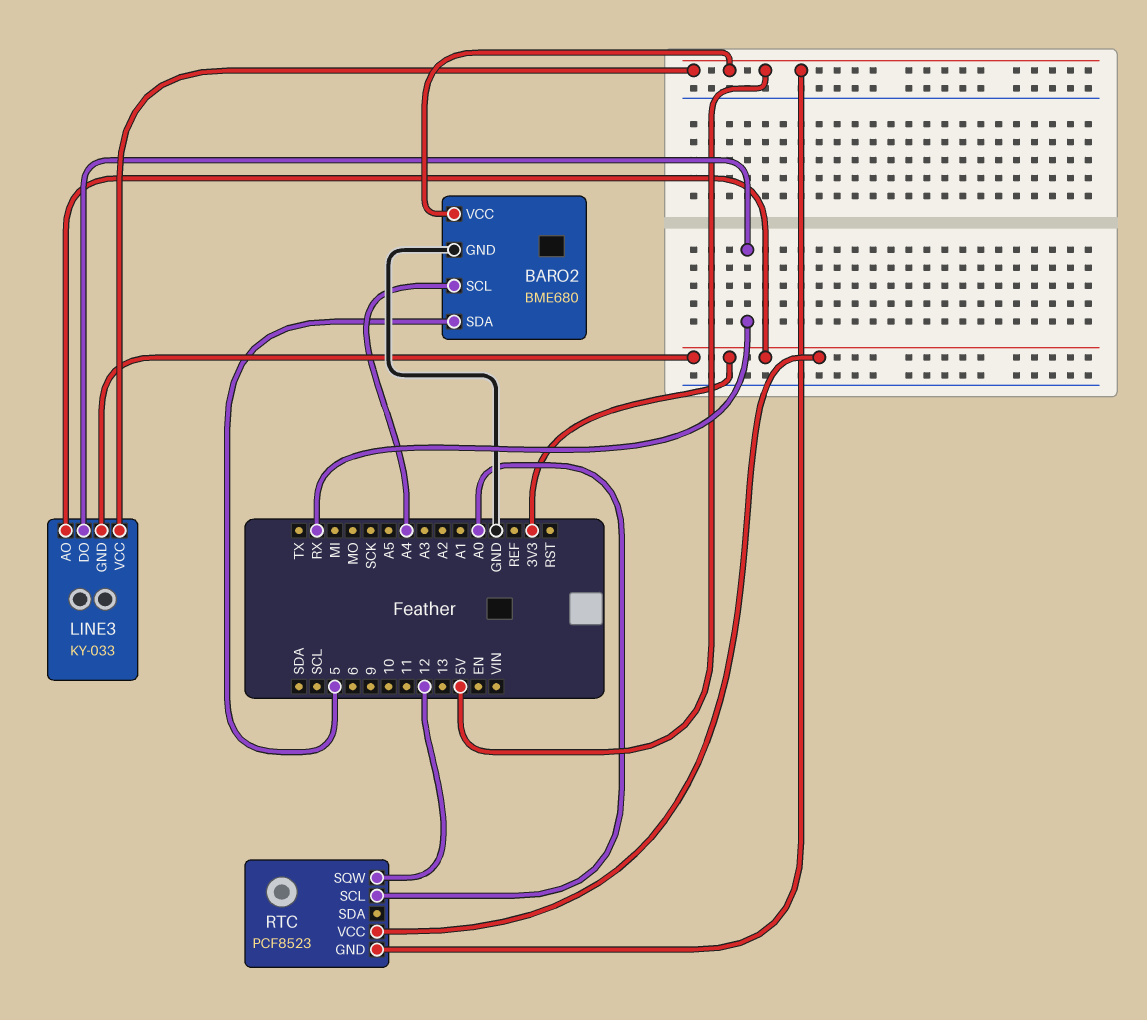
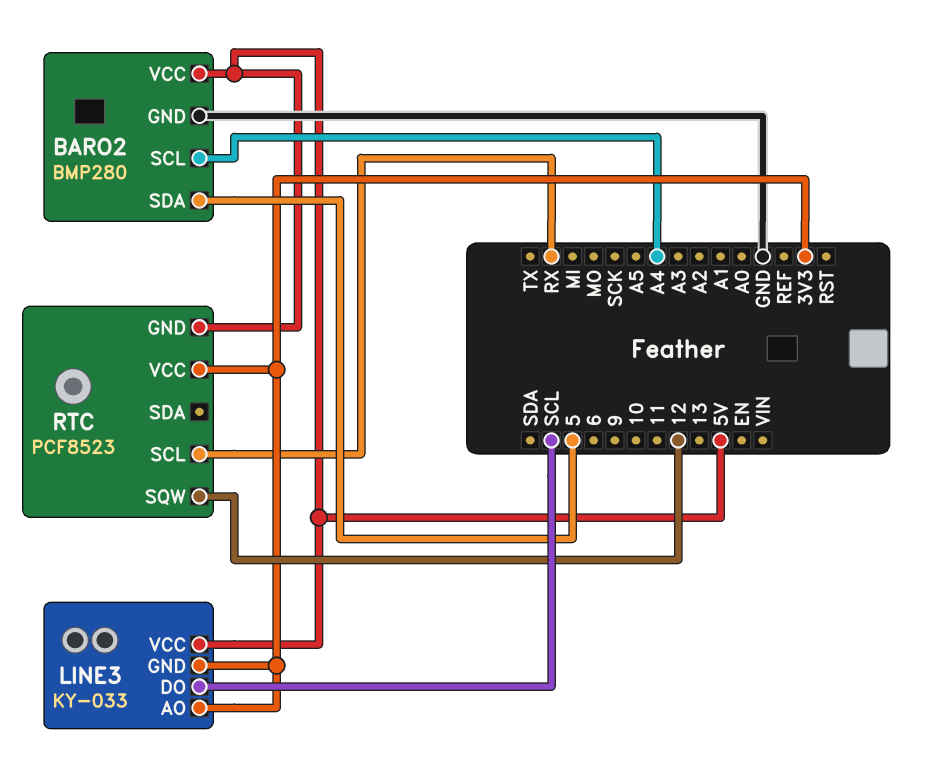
BARO2: BME680 -> BMP280
LINE3 pin DO: RX -> SCL
RTC pin SCL: A0 -> RX

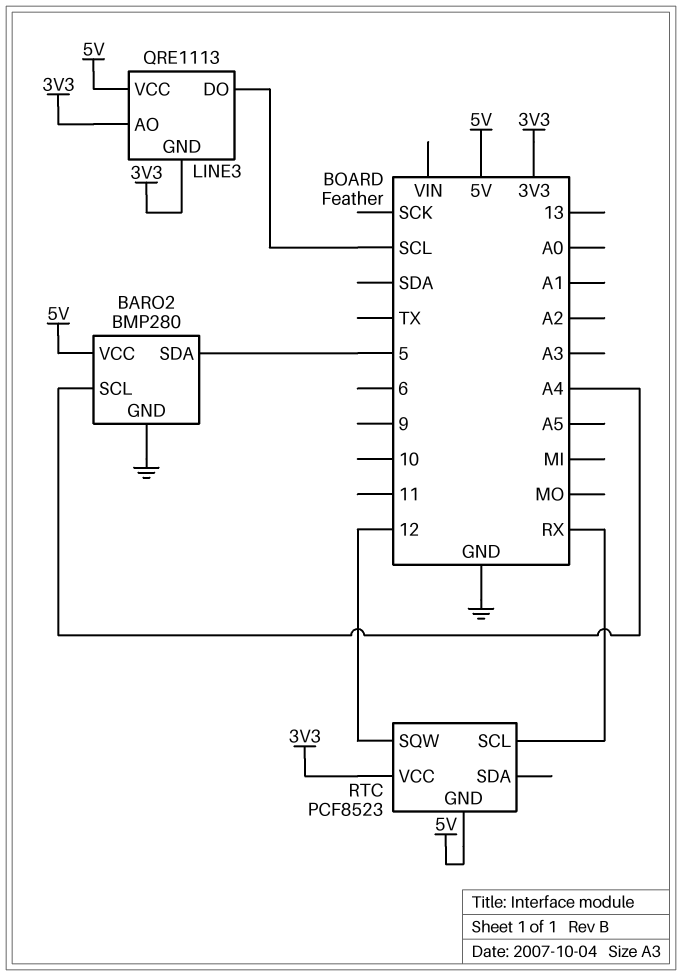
LINE3: KY-033 -> QRE1113

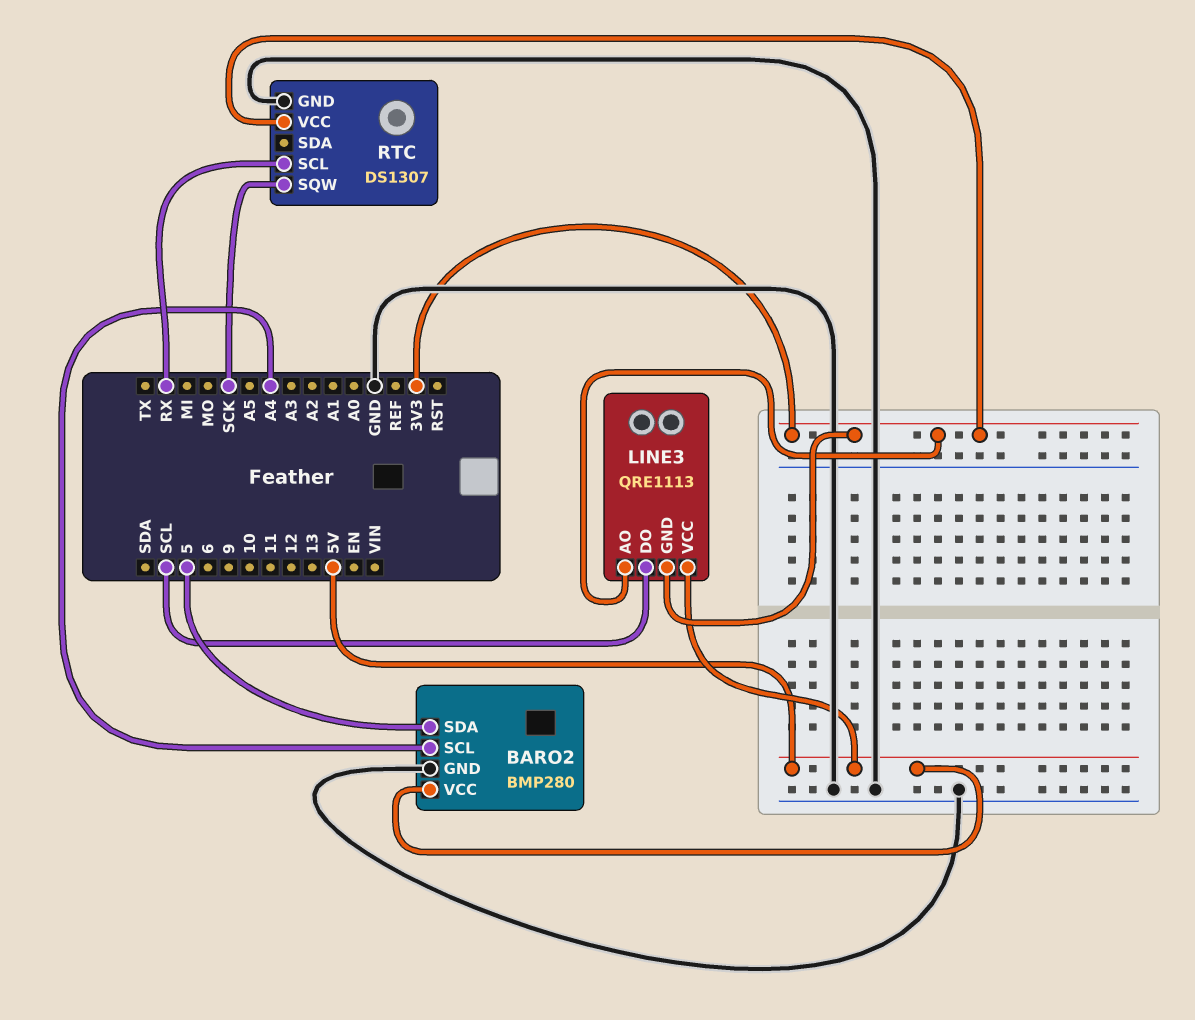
RTC: PCF8523 -> DS1307
RTC pin GND: 5V -> GND
RTC pin SQW: 12 -> SCK

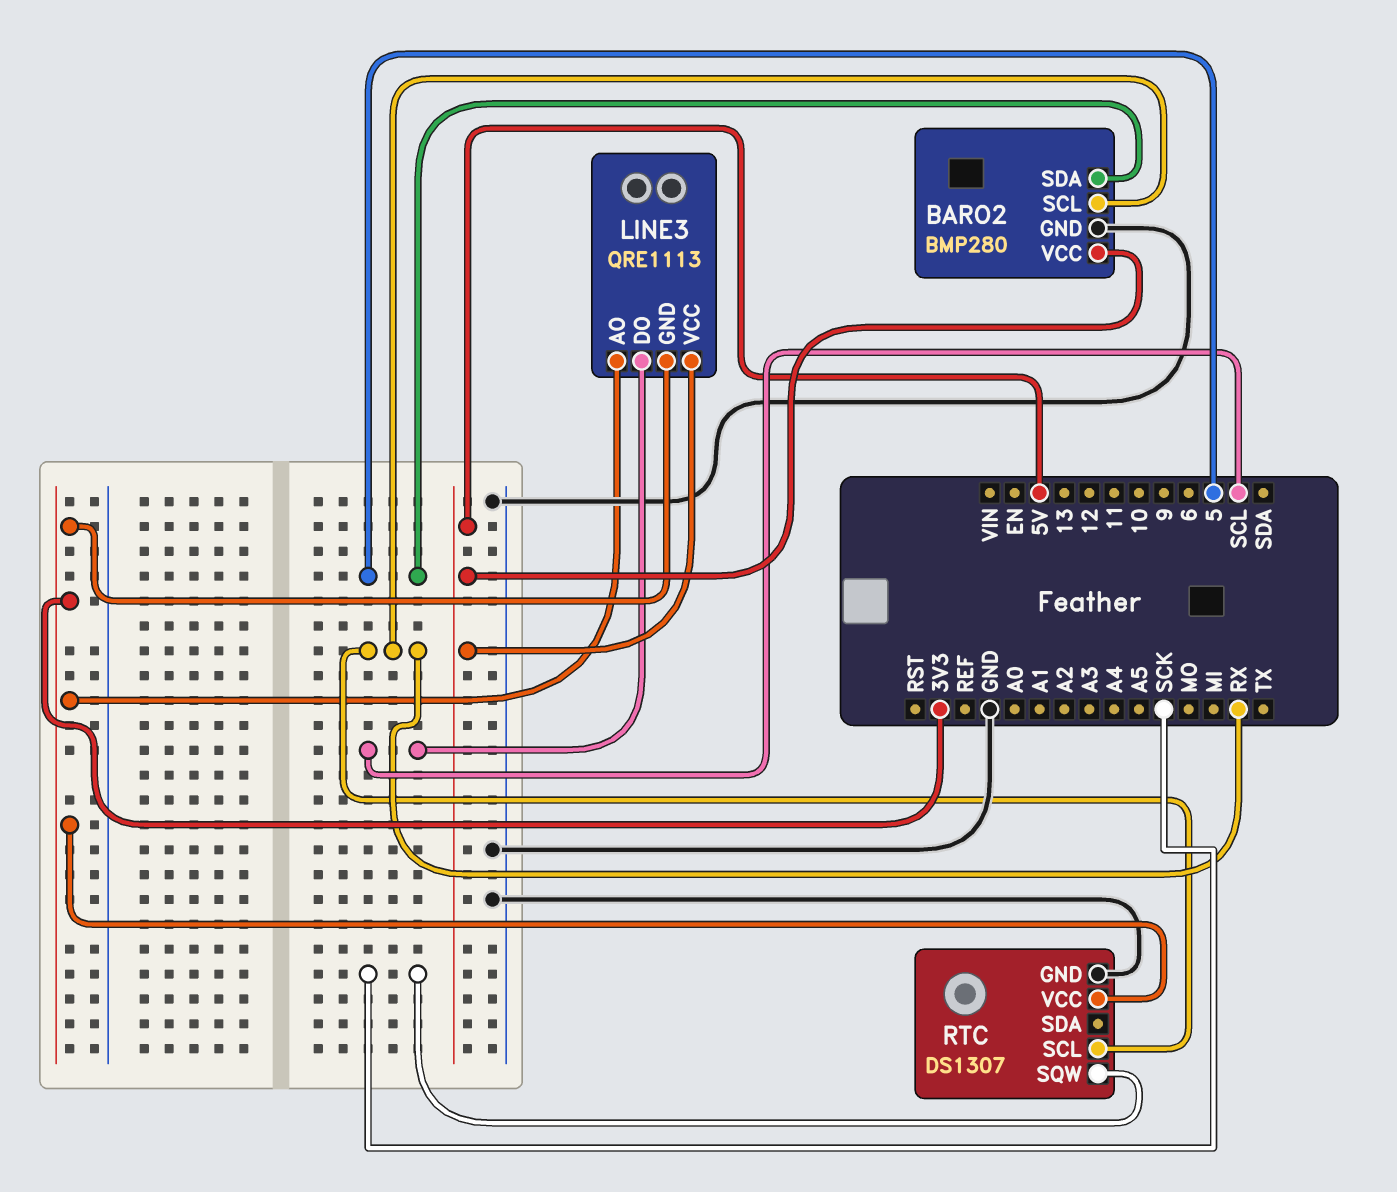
BARO2 pin SCL: A4 -> RX

